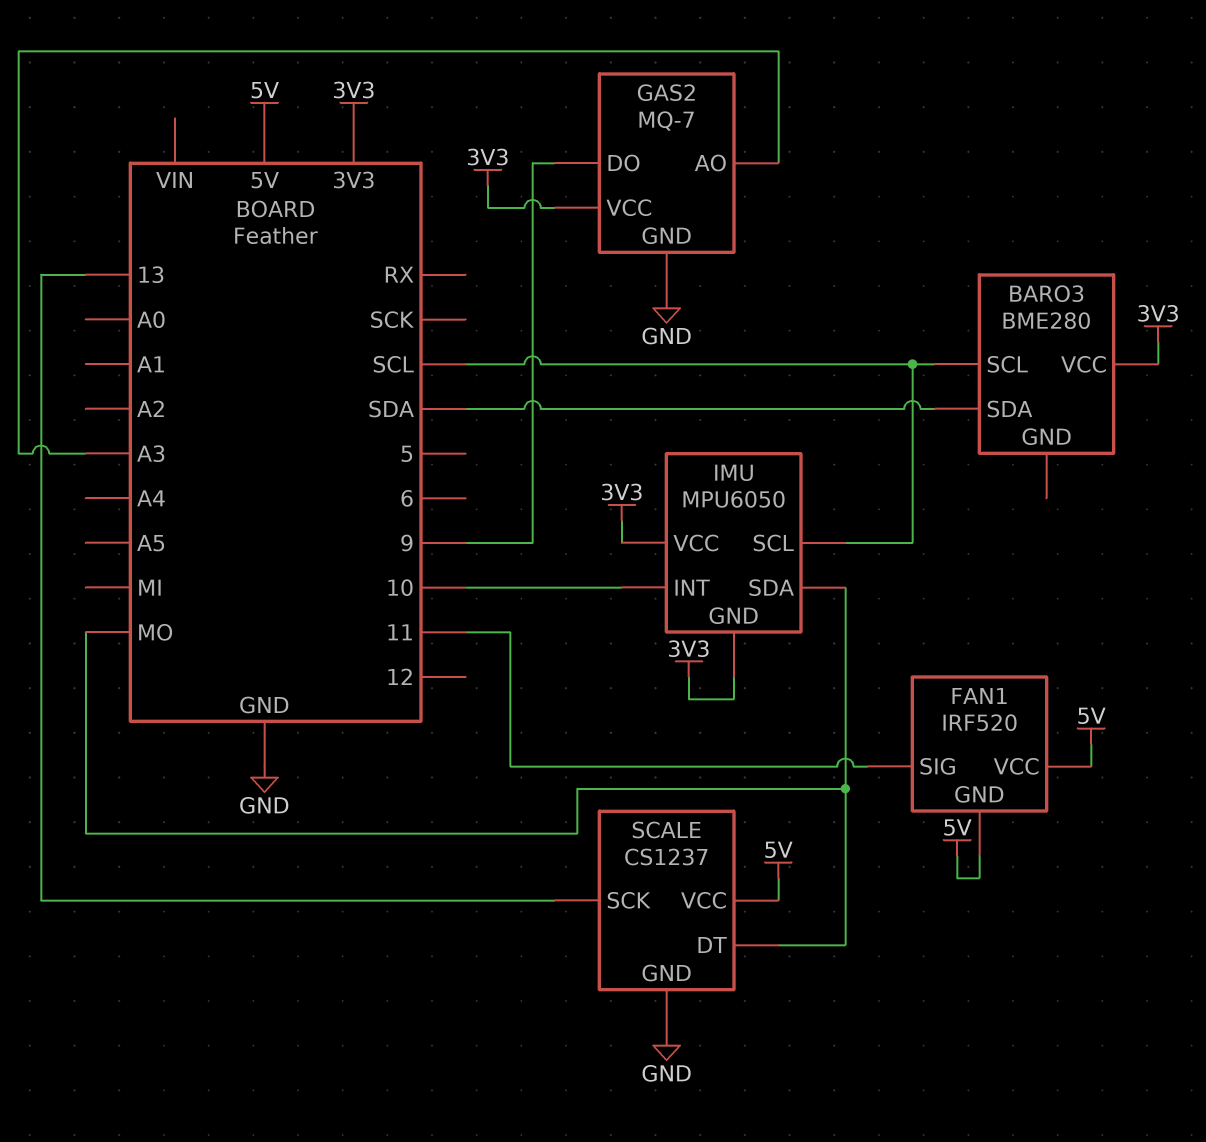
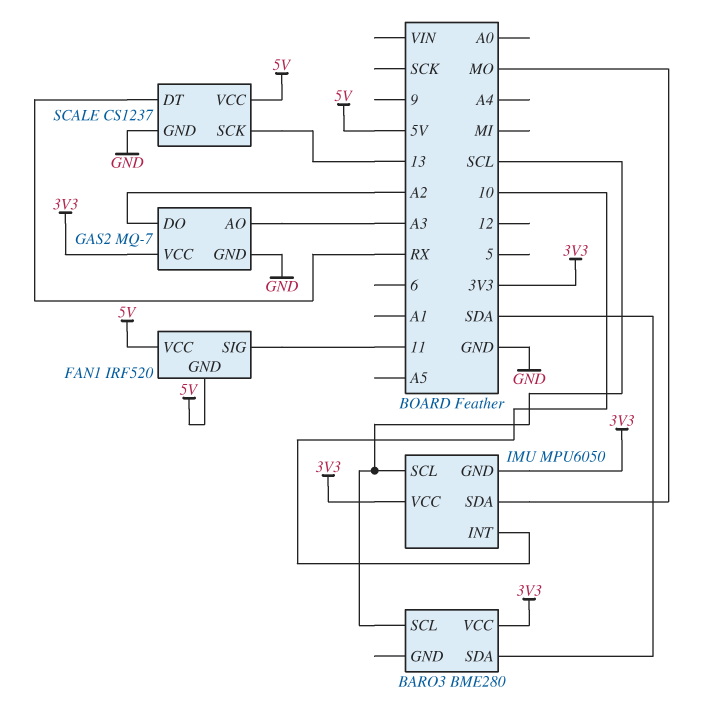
GAS2 pin DO: 9 -> A2
SCALE pin DT: MO -> RX

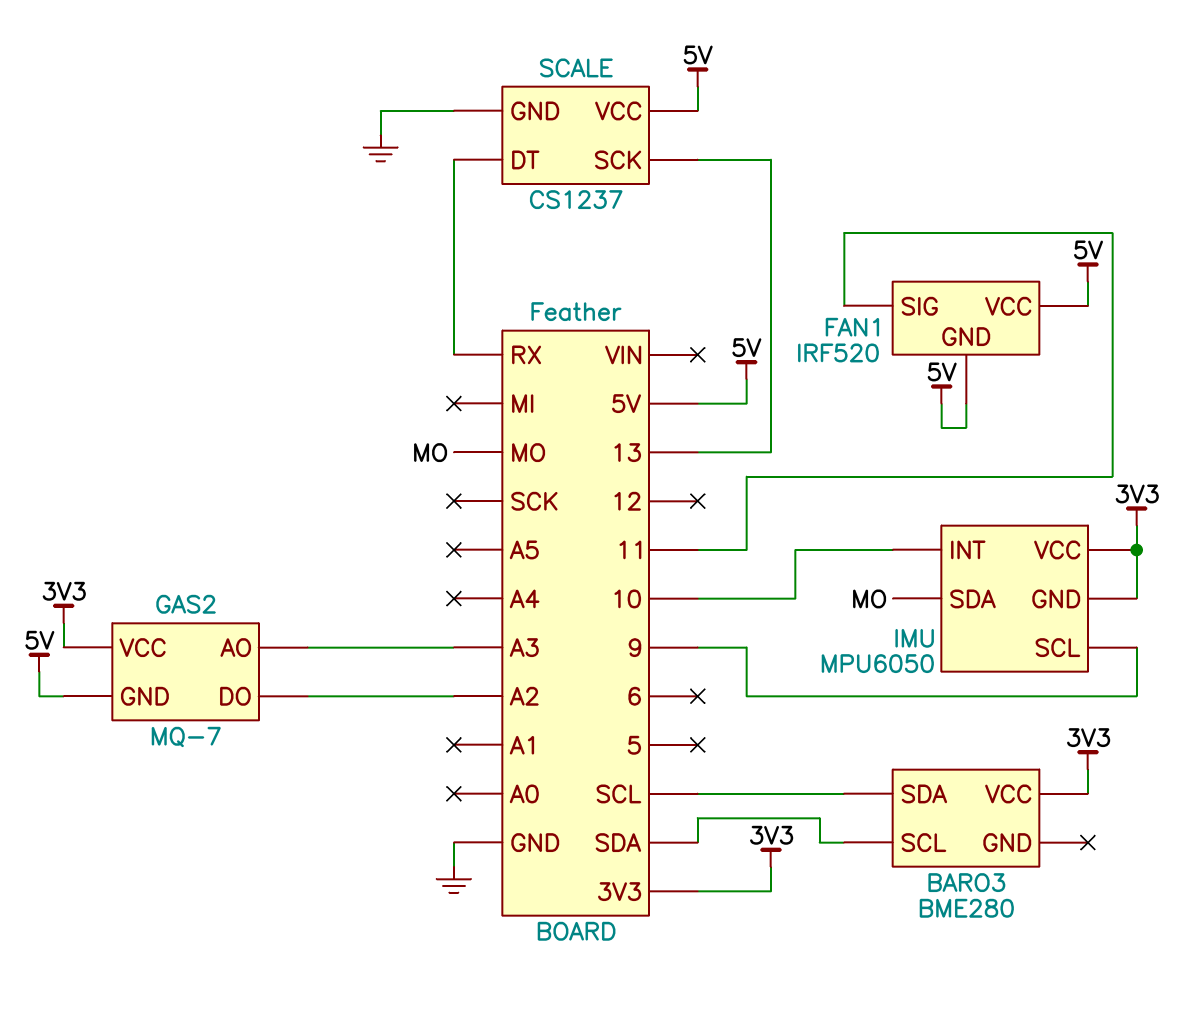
BARO3 pin SCL: SCL -> SDA
BARO3 pin SDA: SDA -> SCL
GAS2 pin GND: GND -> 5V
IMU pin SCL: SCL -> 9

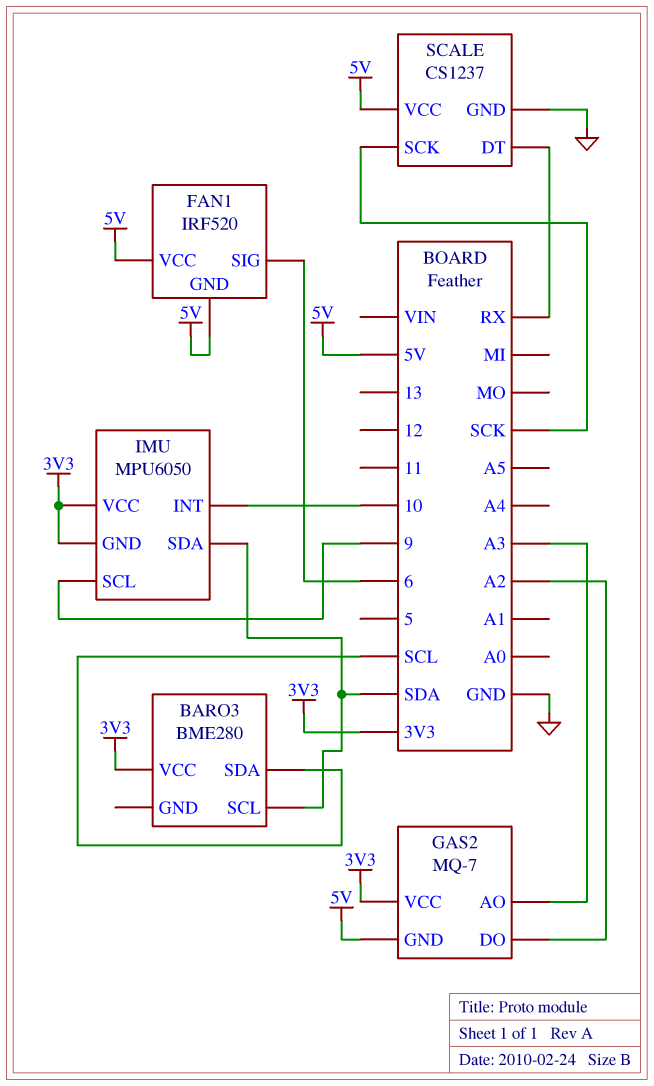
FAN1 pin SIG: 11 -> 6
IMU pin SDA: MO -> SDA
SCALE pin SCK: 13 -> SCK

